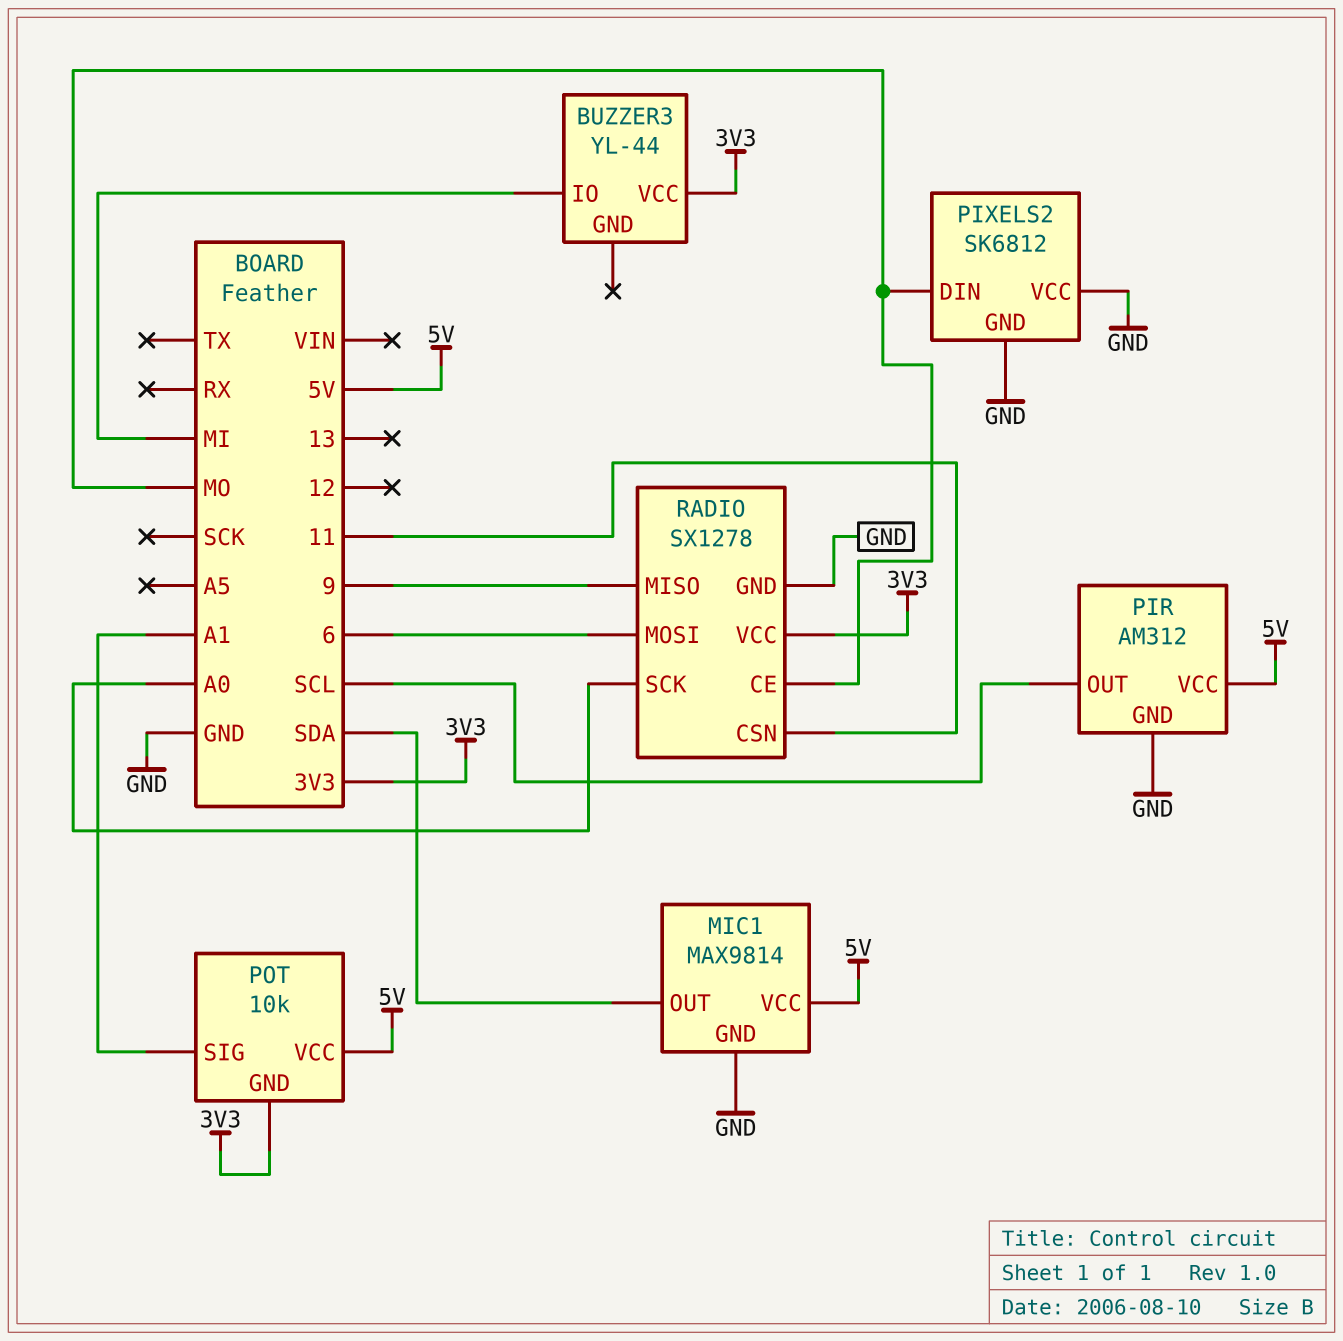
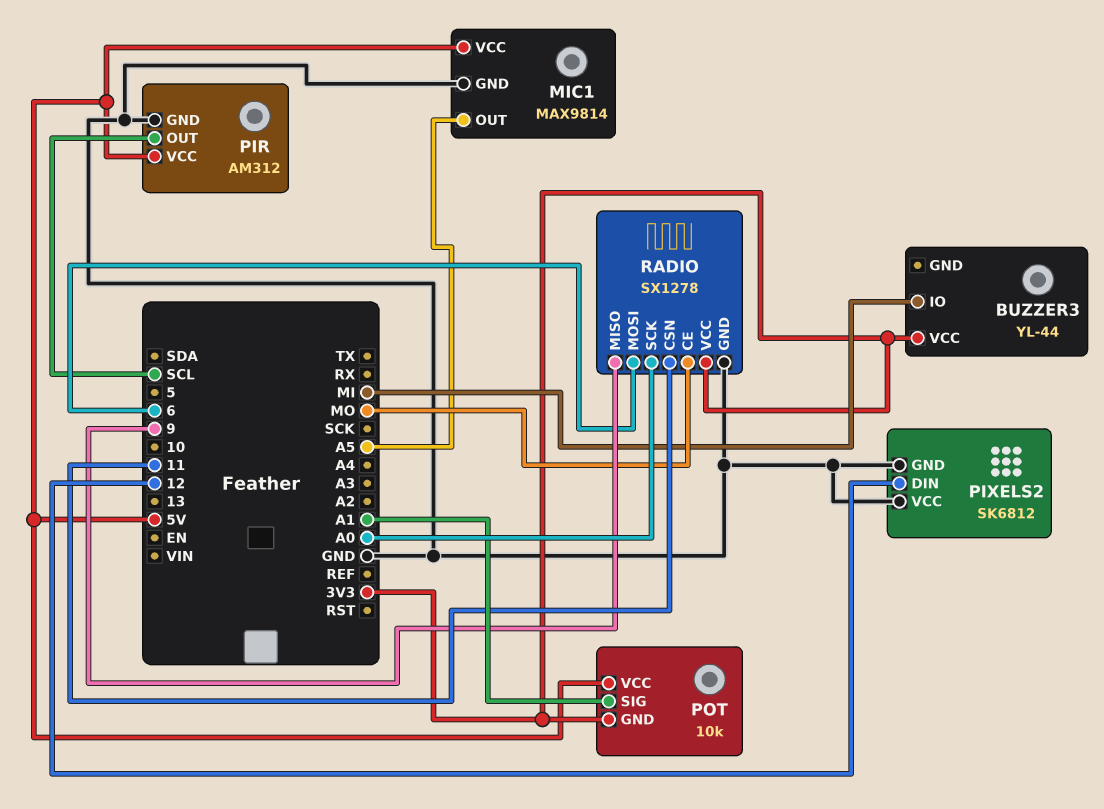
MIC1 pin OUT: SDA -> A5
PIXELS2 pin DIN: MO -> 12

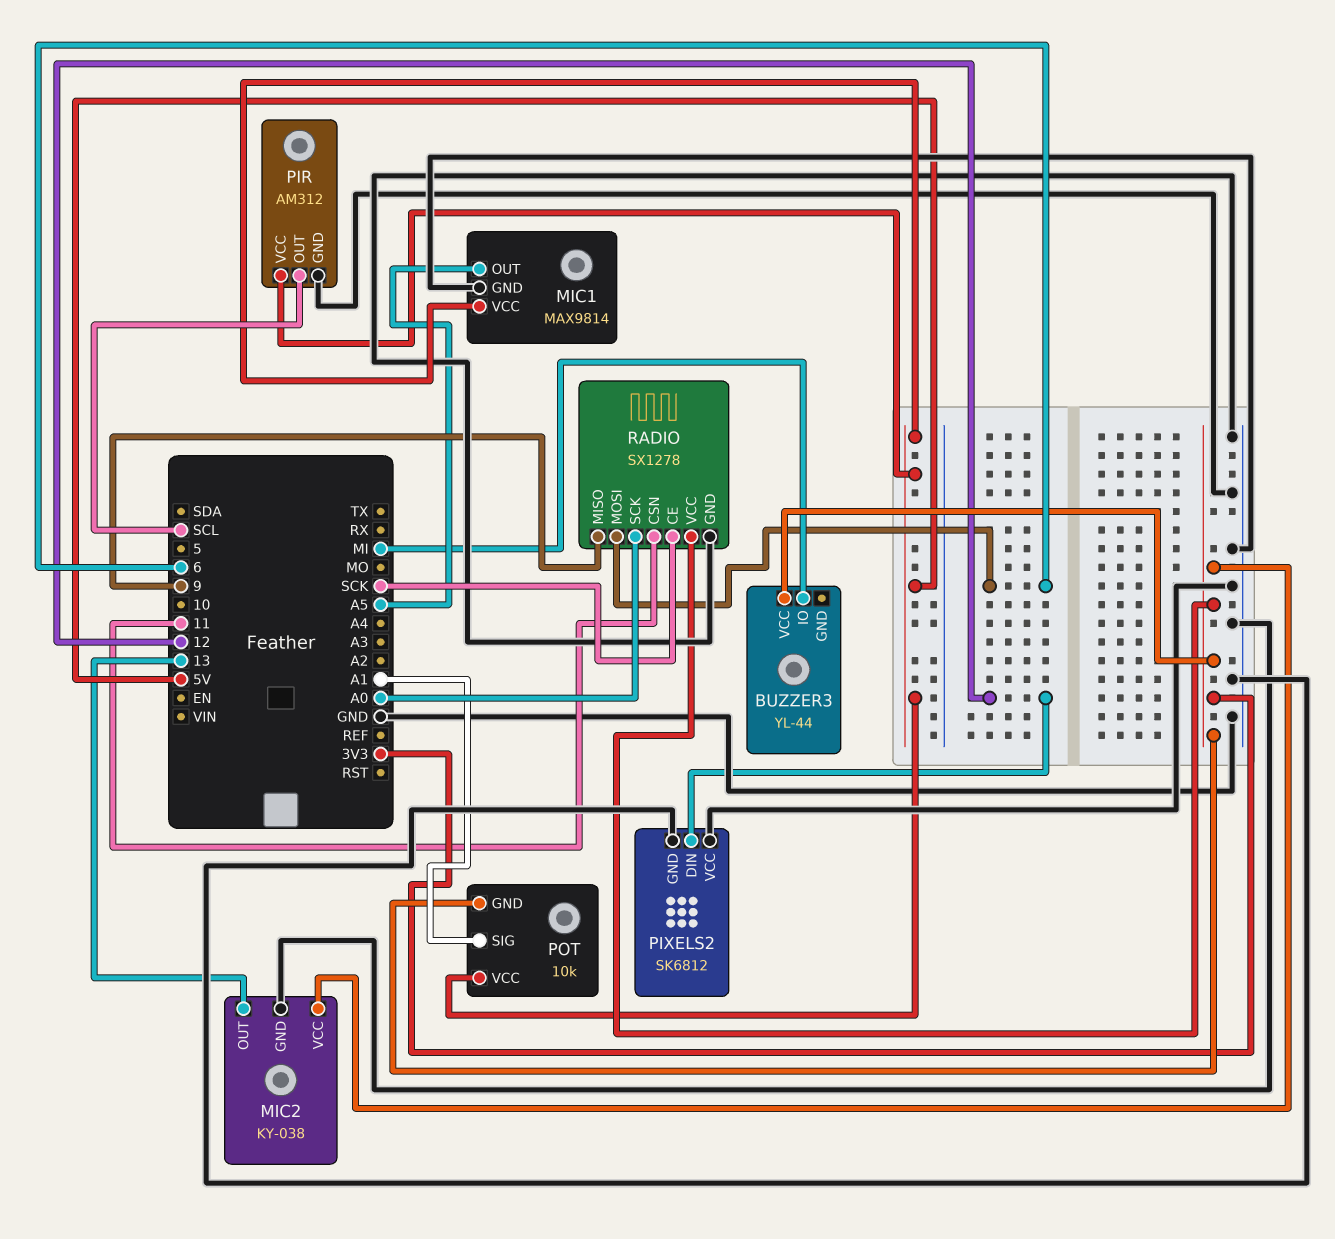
MIC2: none -> KY-038
MIC2 pin GND: none -> GND
MIC2 pin OUT: none -> 13
MIC2 pin VCC: none -> 3V3
RADIO pin CE: MO -> SCK

